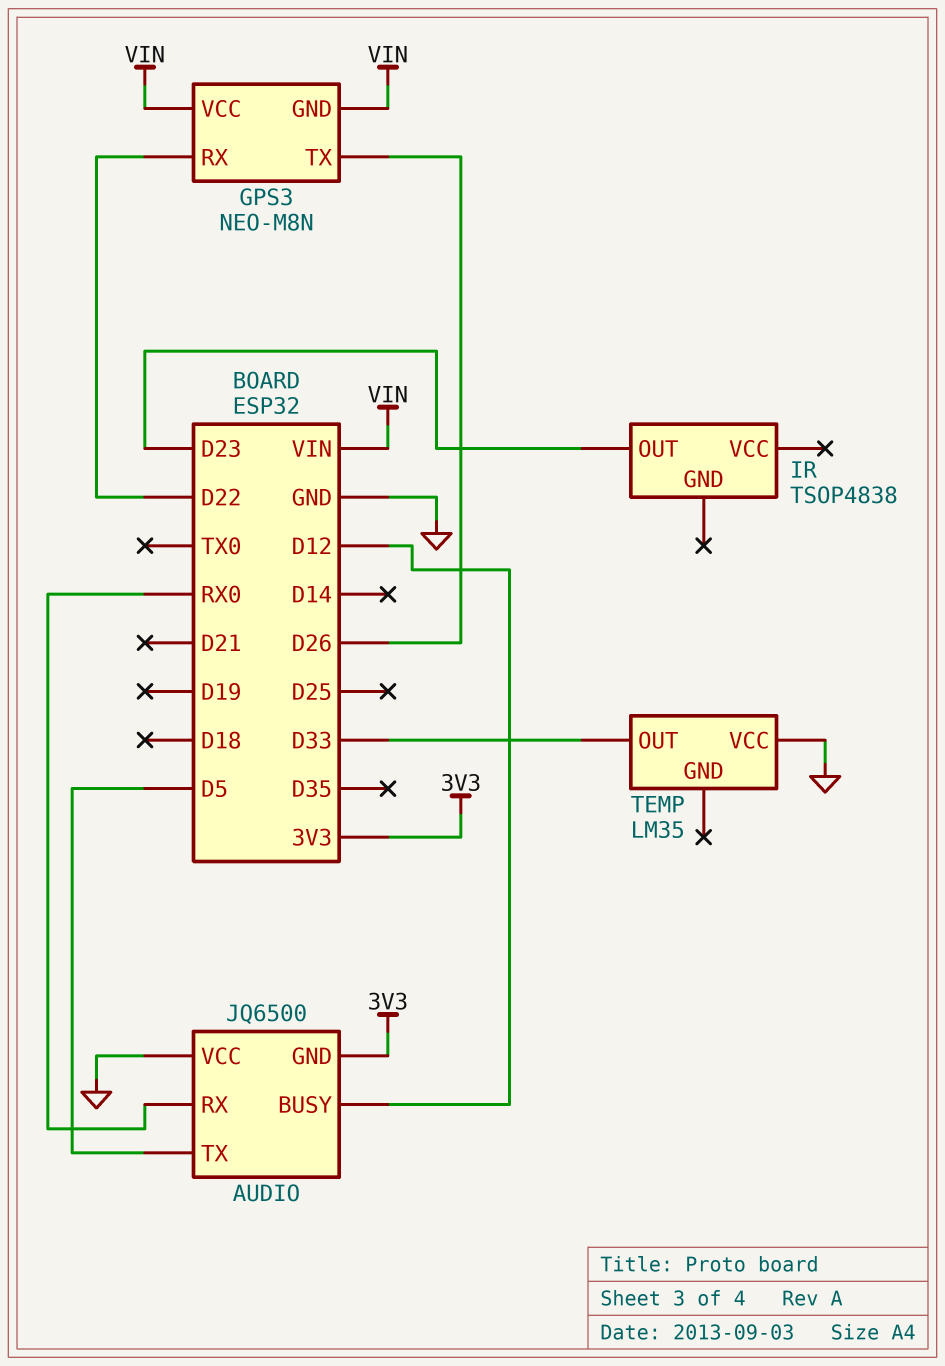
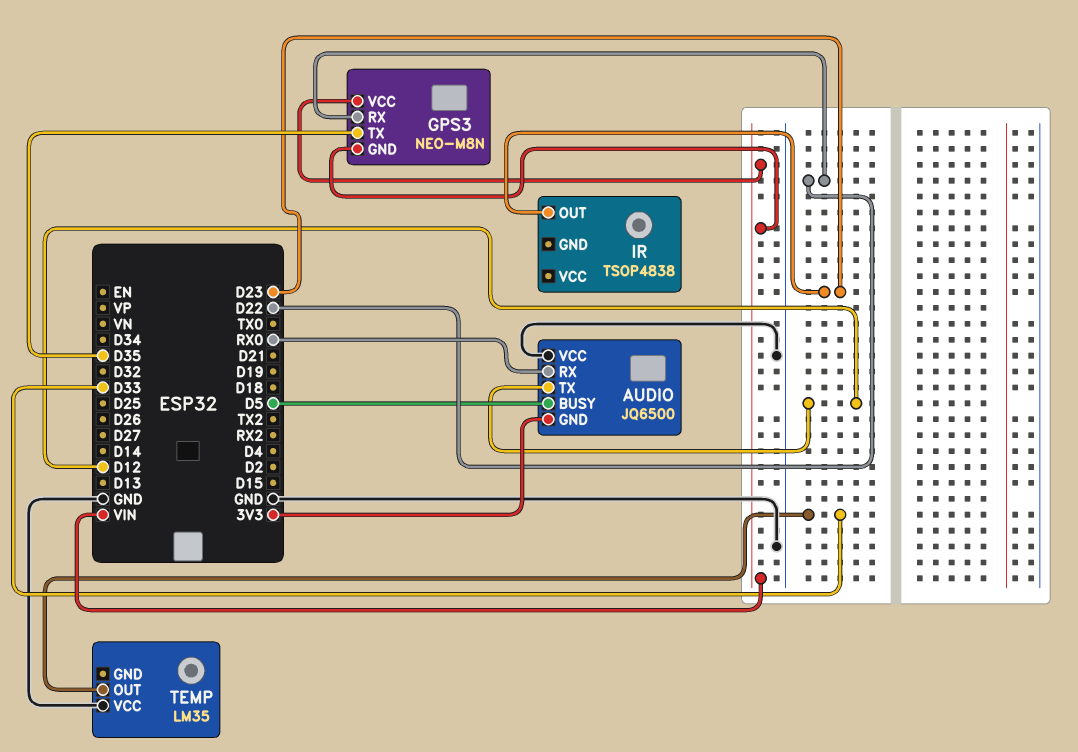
AUDIO pin BUSY: D12 -> D5
AUDIO pin TX: D5 -> D12
GPS3 pin TX: D26 -> D35

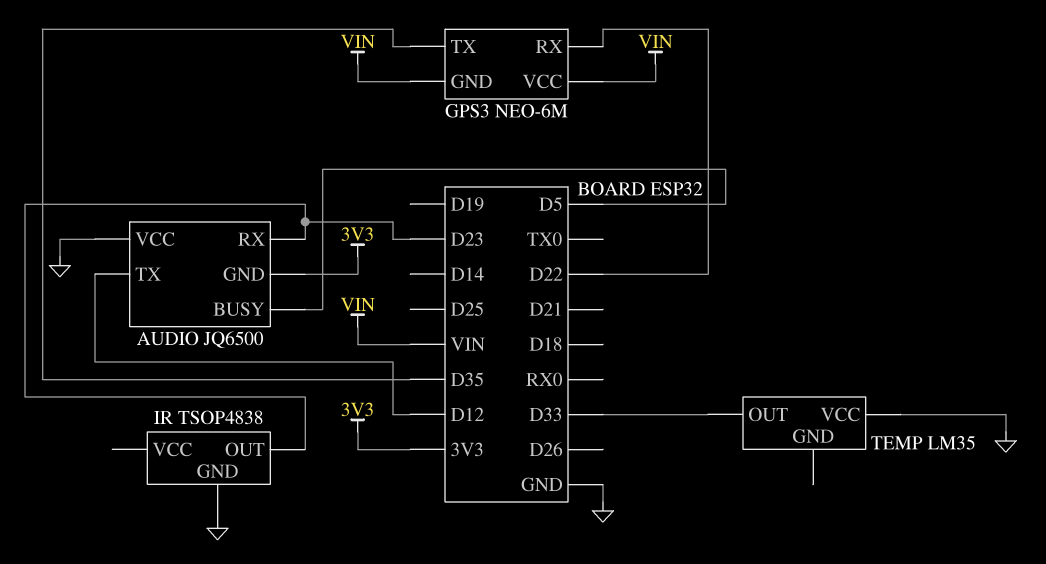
AUDIO pin RX: RX0 -> D23
GPS3: NEO-M8N -> NEO-6M
IR pin GND: none -> GND

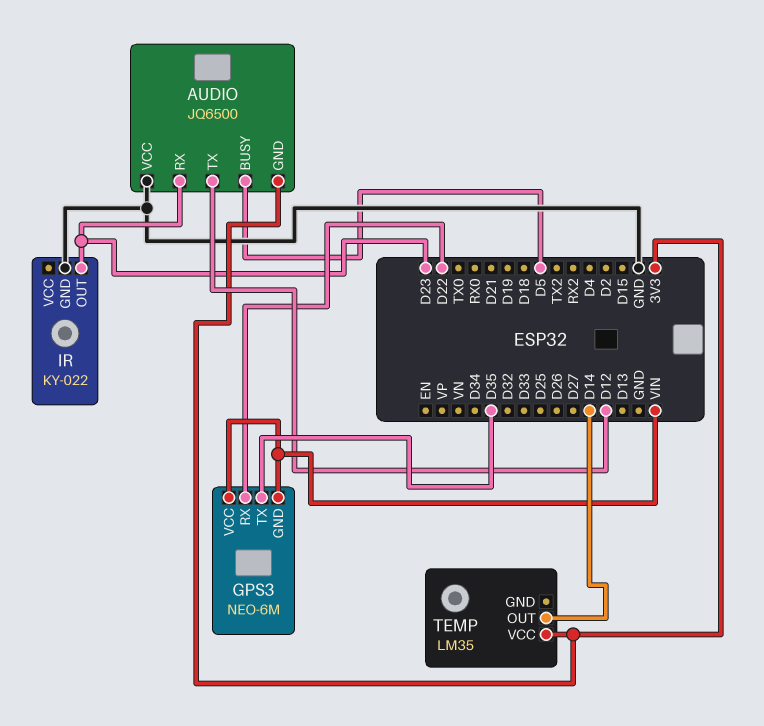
IR: TSOP4838 -> KY-022
TEMP pin OUT: D33 -> D14
TEMP pin VCC: GND -> 3V3

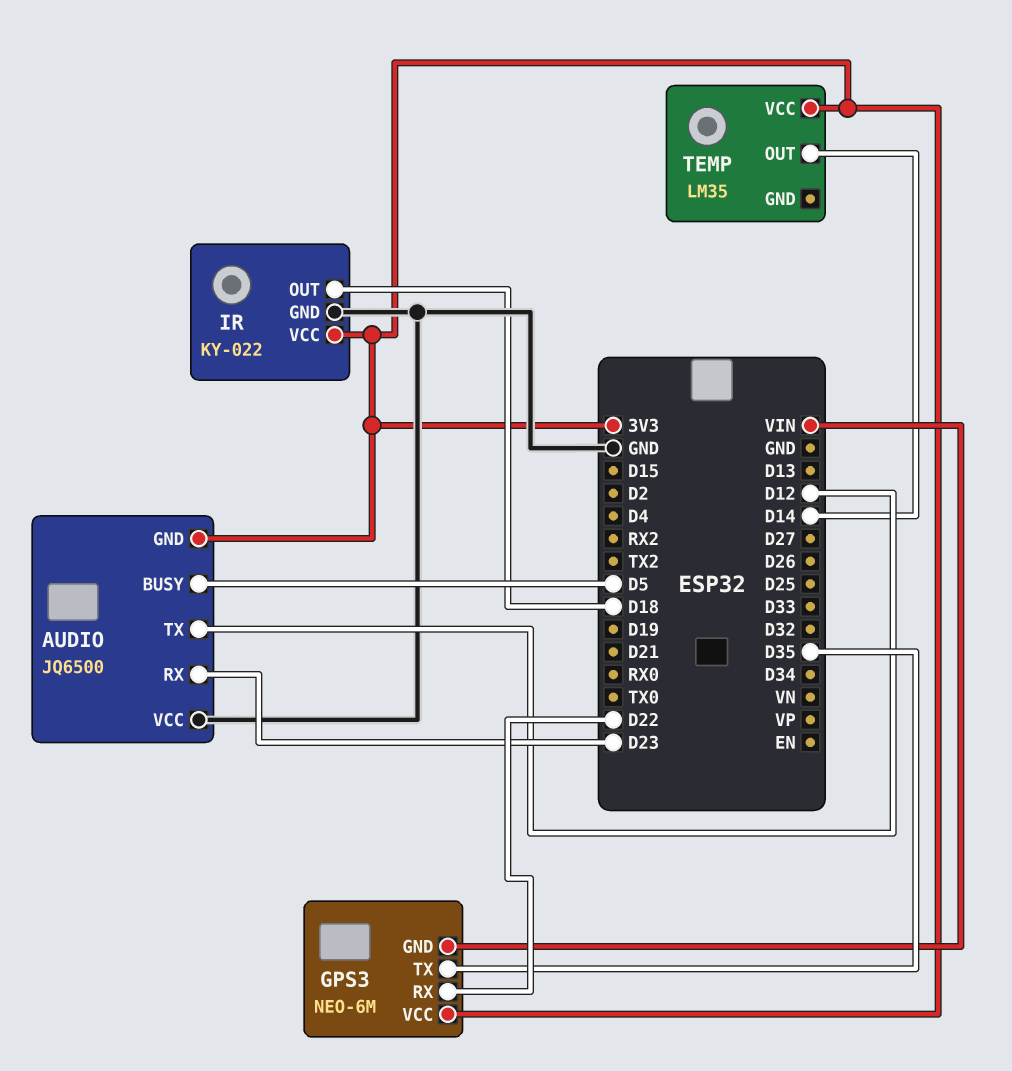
GPS3 pin VCC: VIN -> 3V3
IR pin OUT: D23 -> D18
IR pin VCC: none -> 3V3

